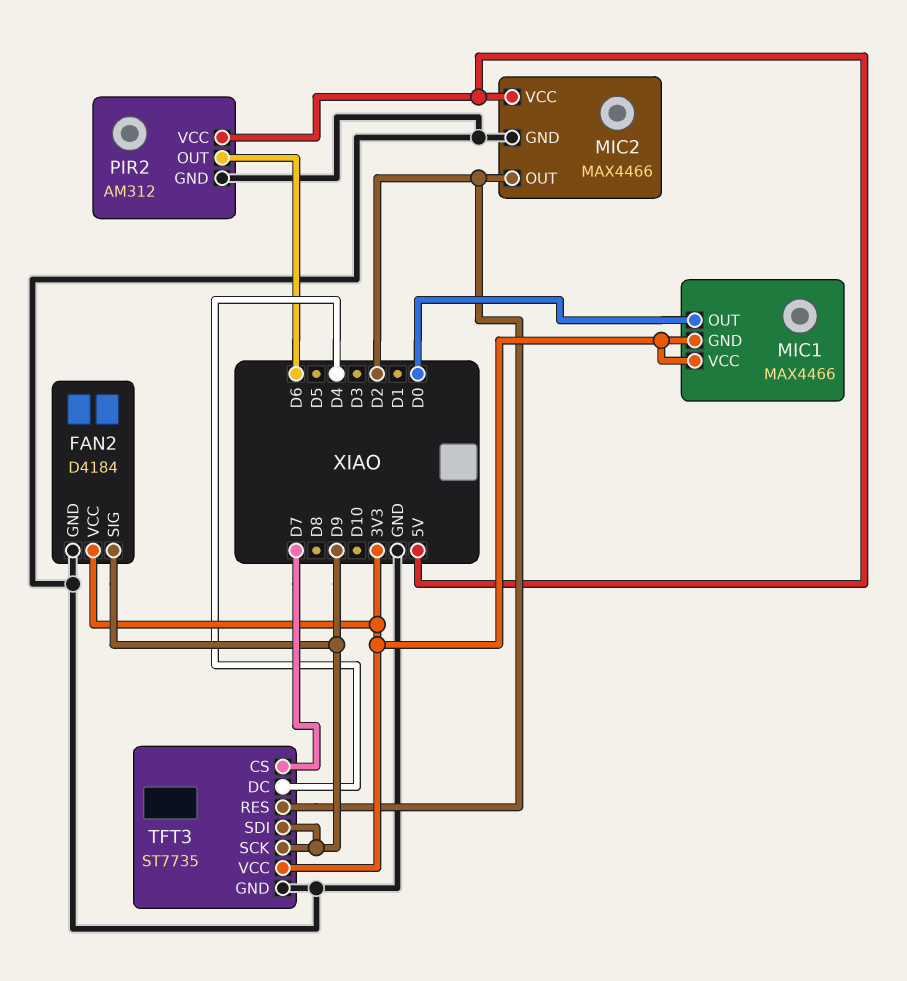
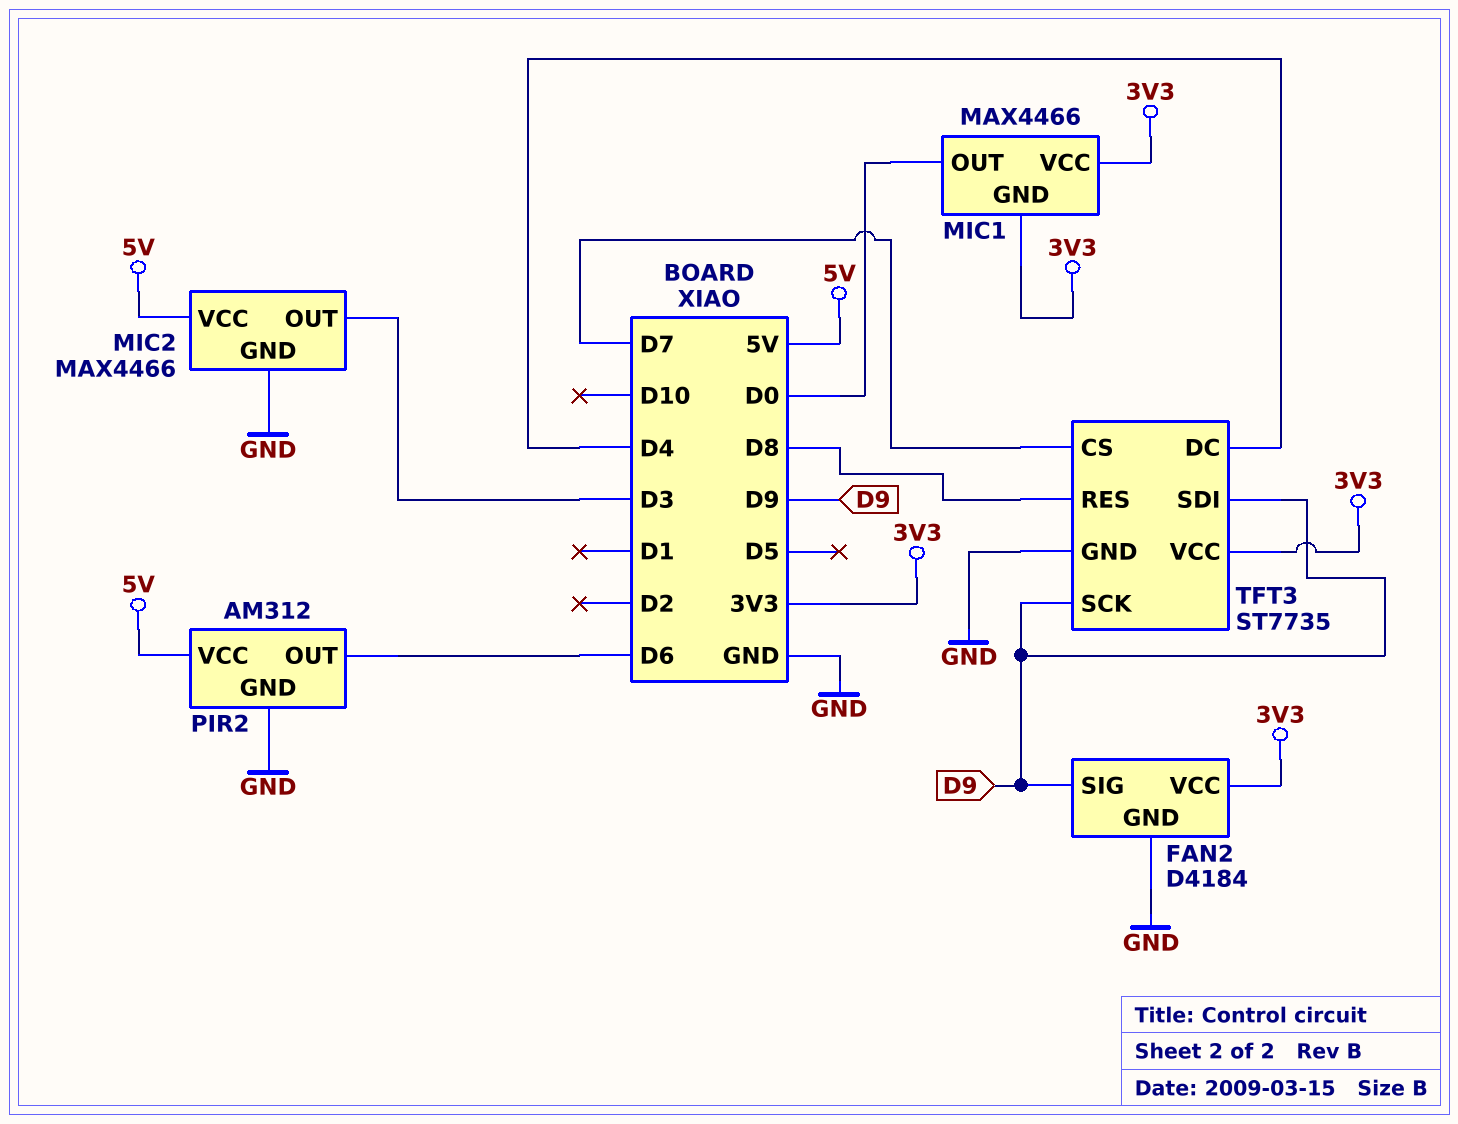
MIC2 pin OUT: D2 -> D3
TFT3 pin RES: D2 -> D8

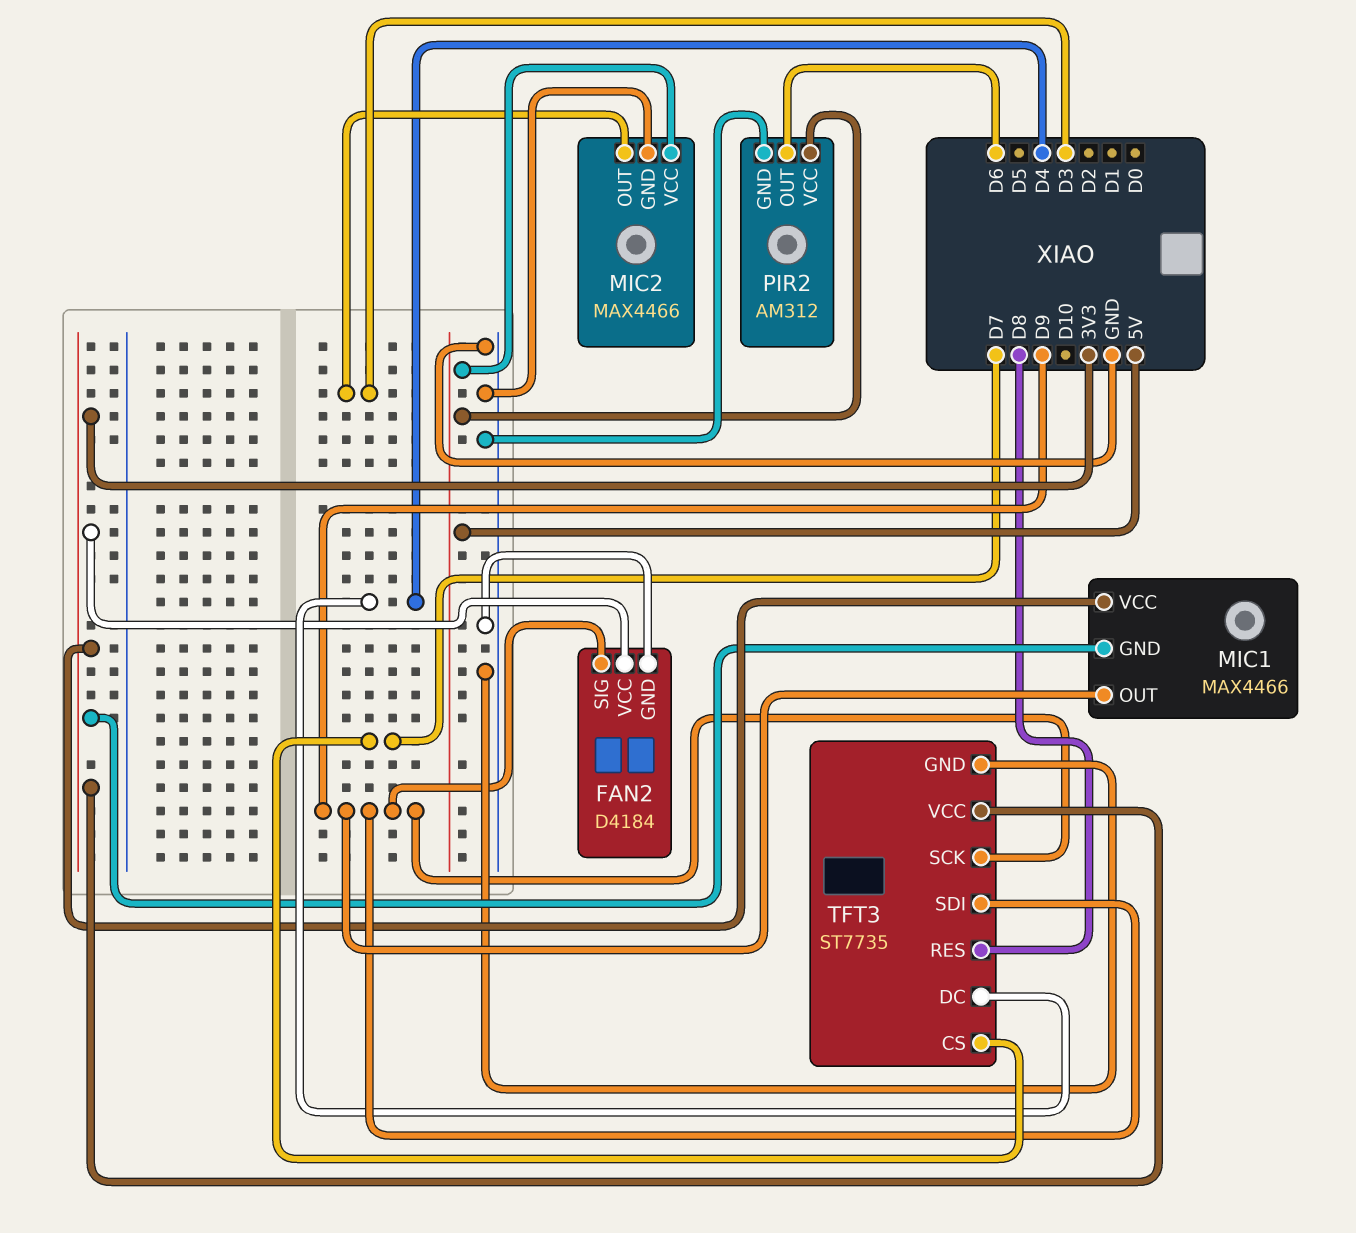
MIC1 pin OUT: D0 -> D9

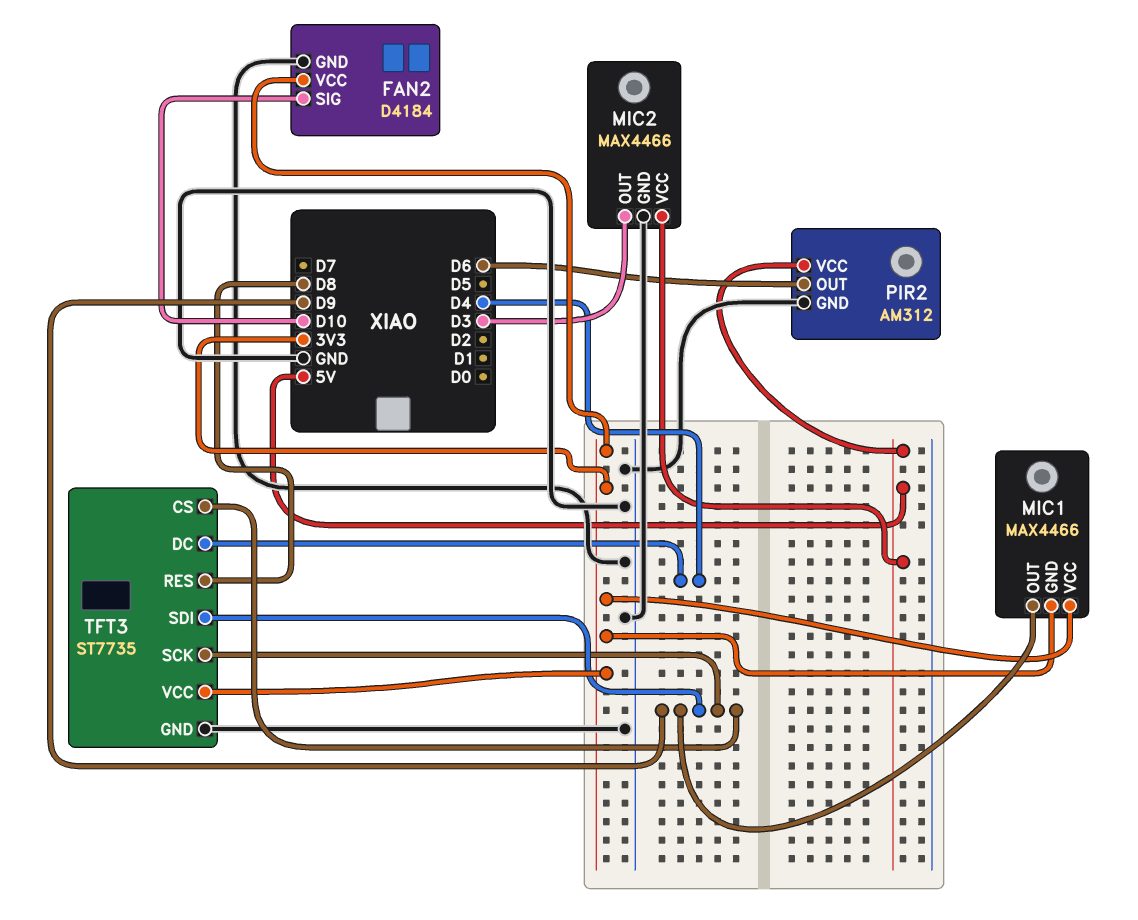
FAN2 pin SIG: D9 -> D10
TFT3 pin CS: D7 -> D9

